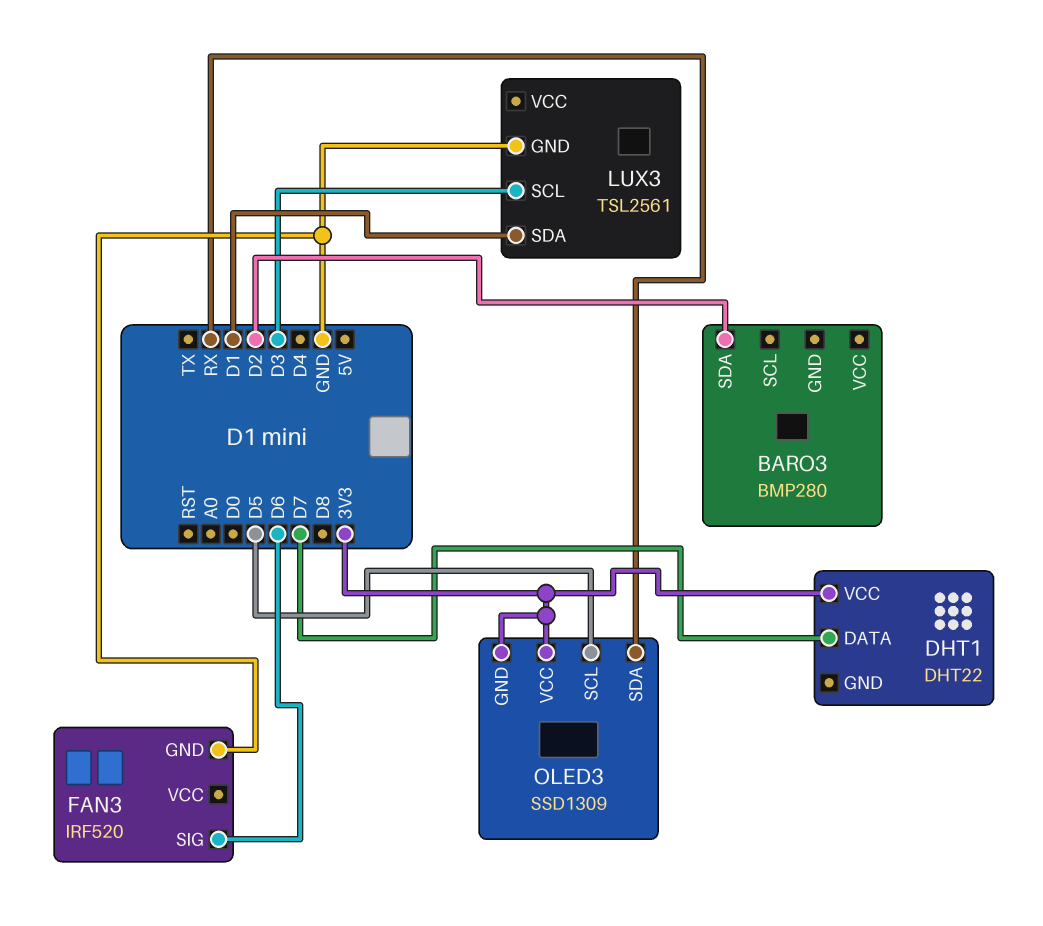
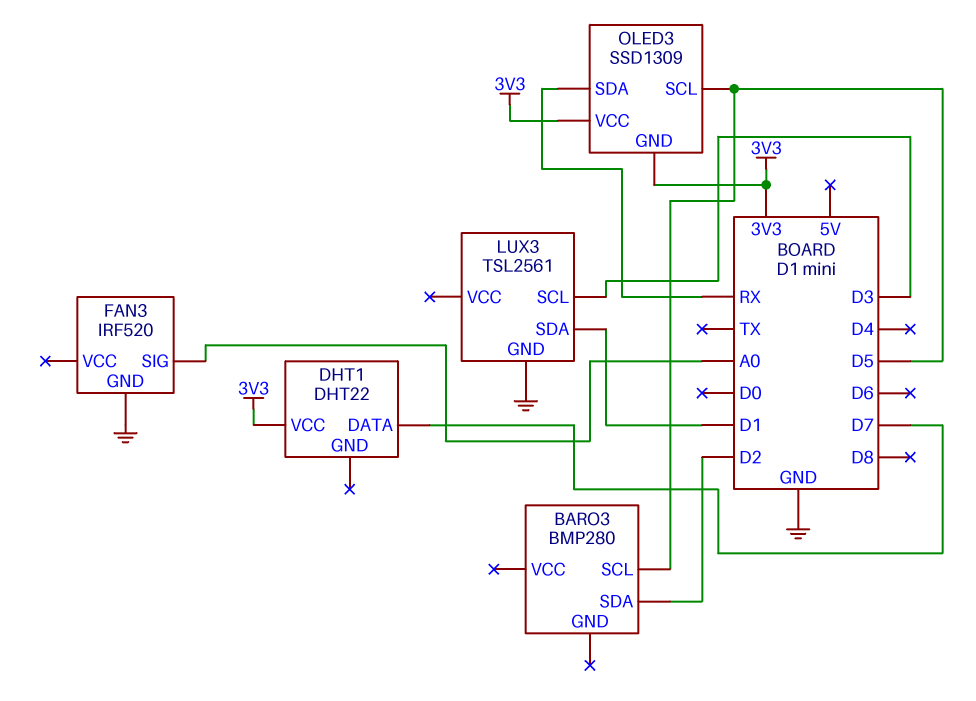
BARO3 pin SCL: none -> D5
FAN3 pin SIG: D6 -> A0

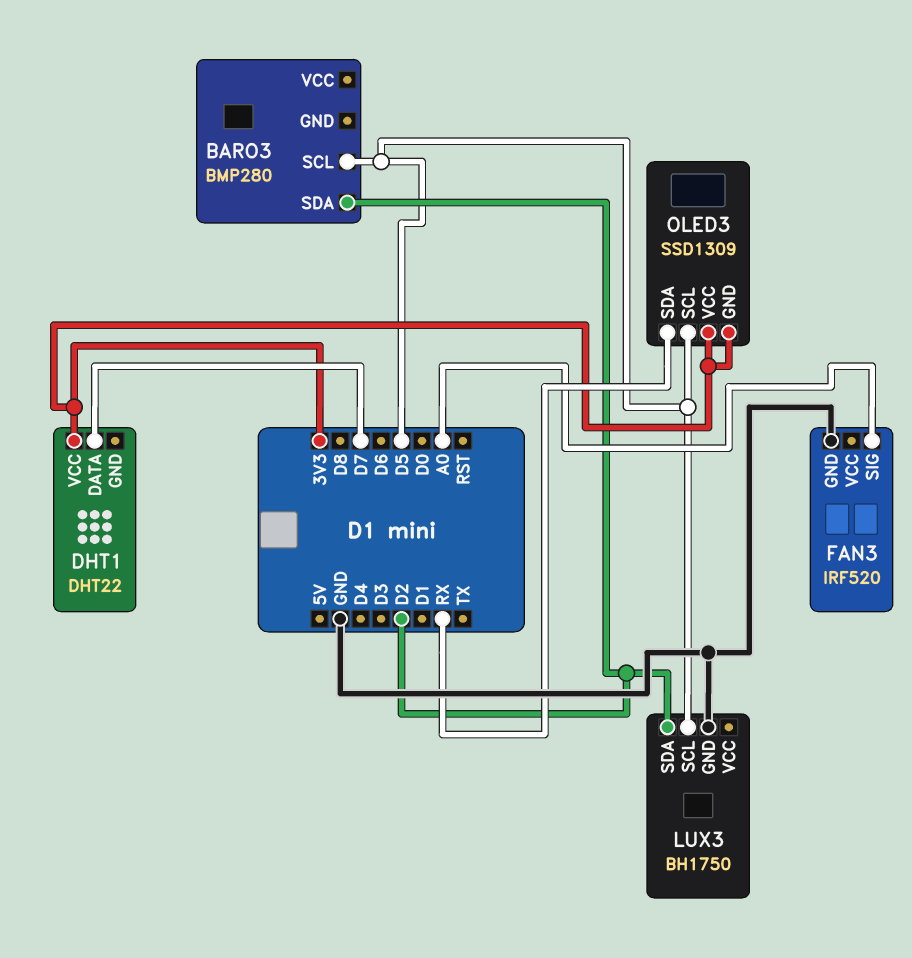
LUX3: TSL2561 -> BH1750
LUX3 pin SCL: D3 -> D5
LUX3 pin SDA: D1 -> D2

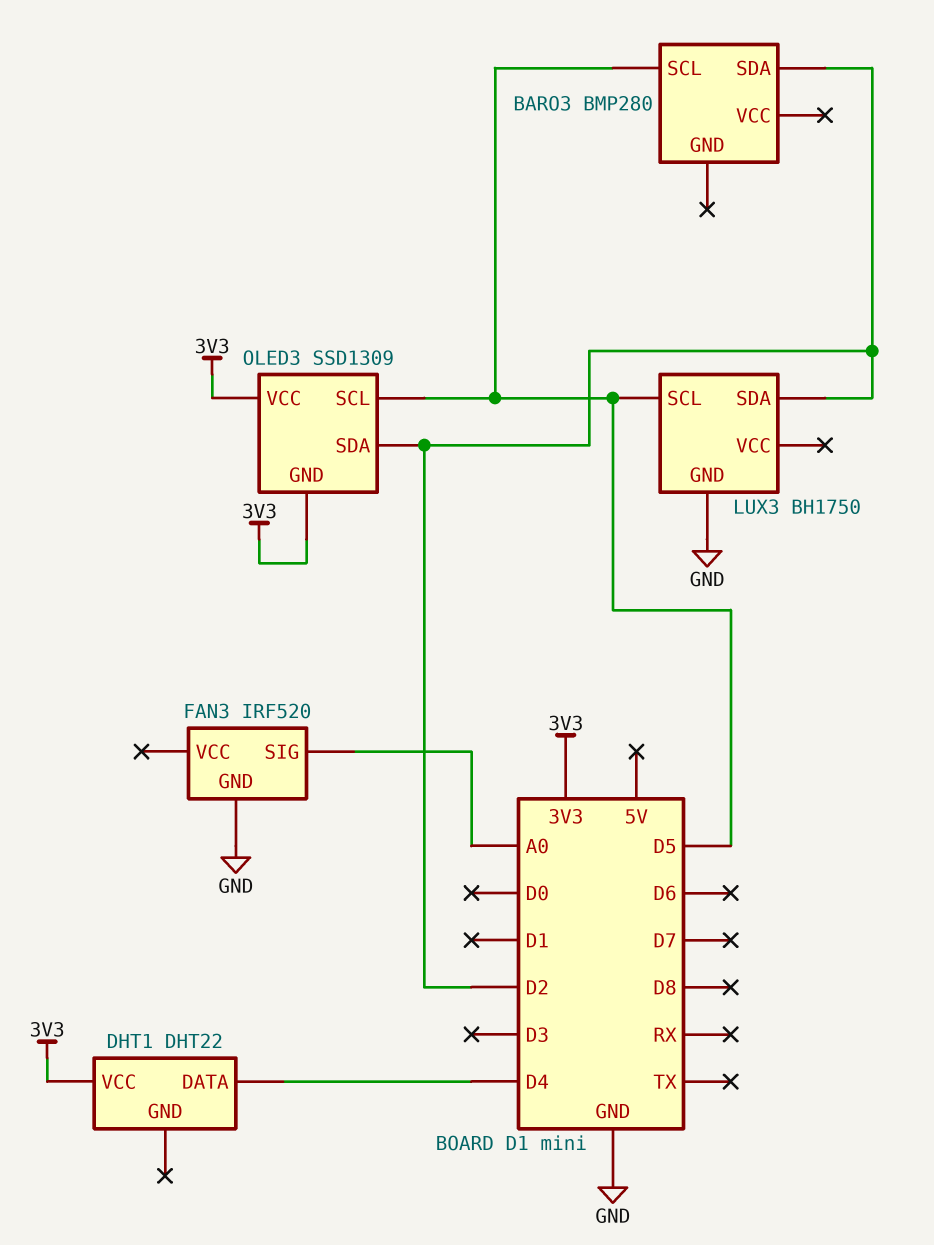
DHT1 pin DATA: D7 -> D4
OLED3 pin SDA: RX -> D2

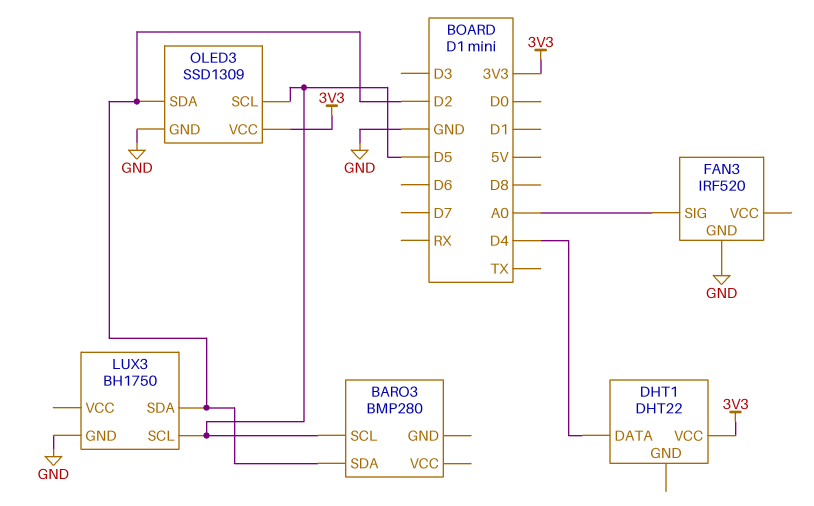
OLED3 pin GND: 3V3 -> GND

